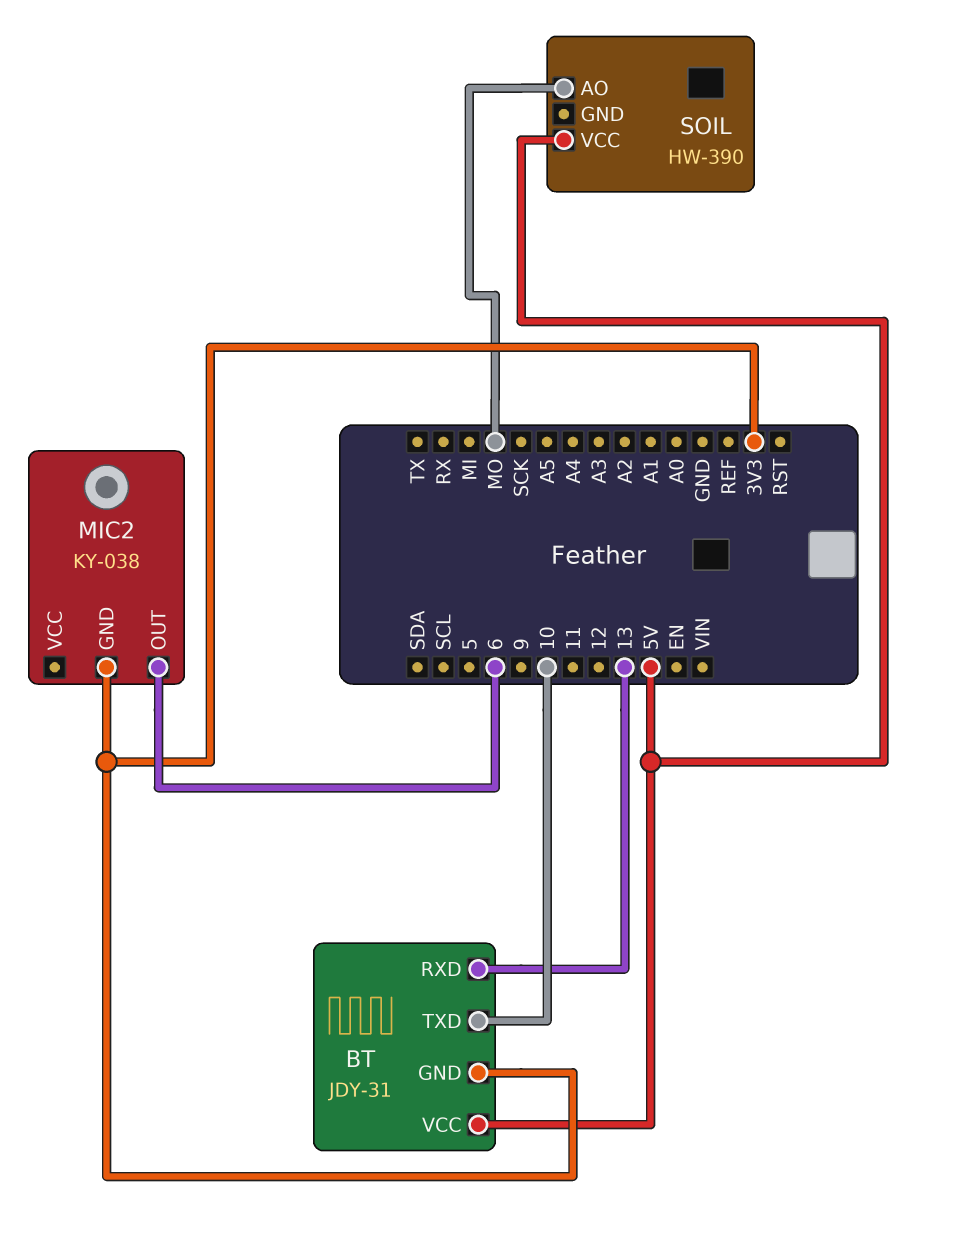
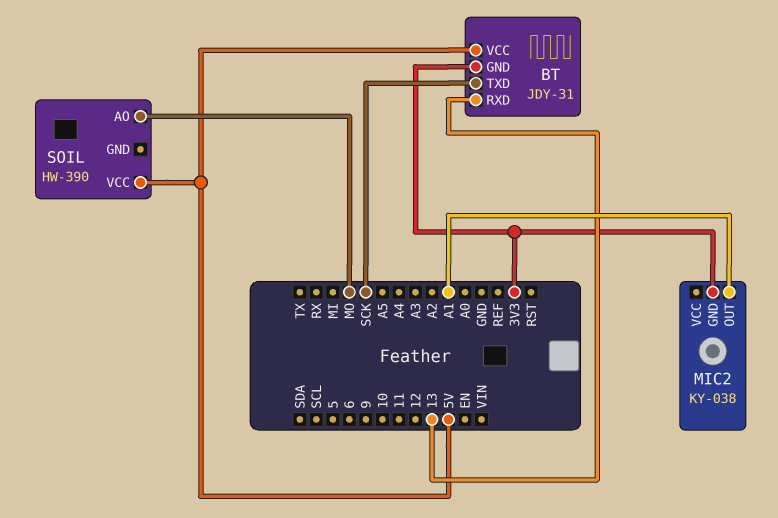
BT pin TXD: 10 -> SCK
MIC2 pin OUT: 6 -> A1

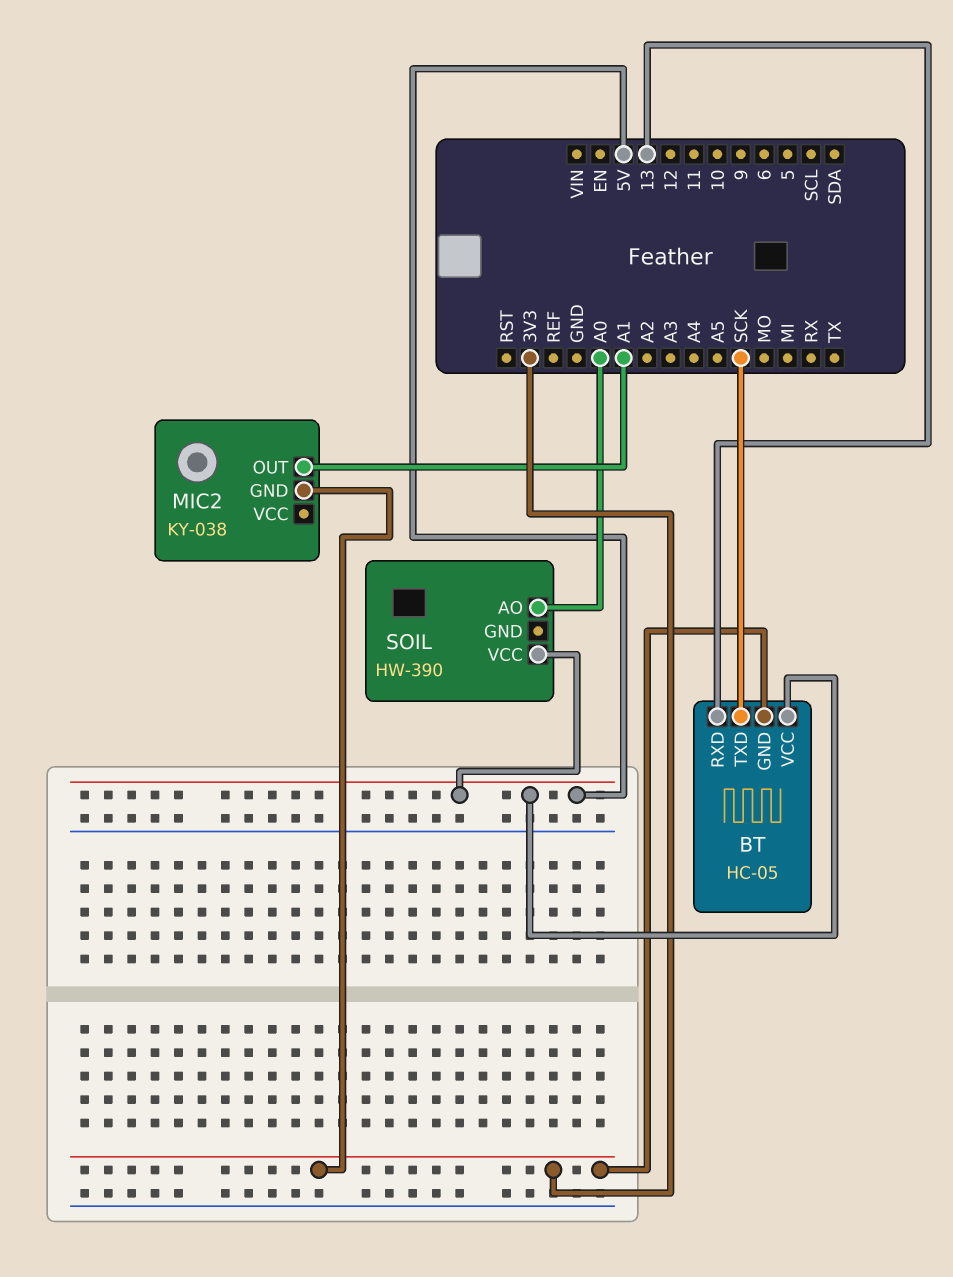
BT: JDY-31 -> HC-05
SOIL pin AO: MO -> A0

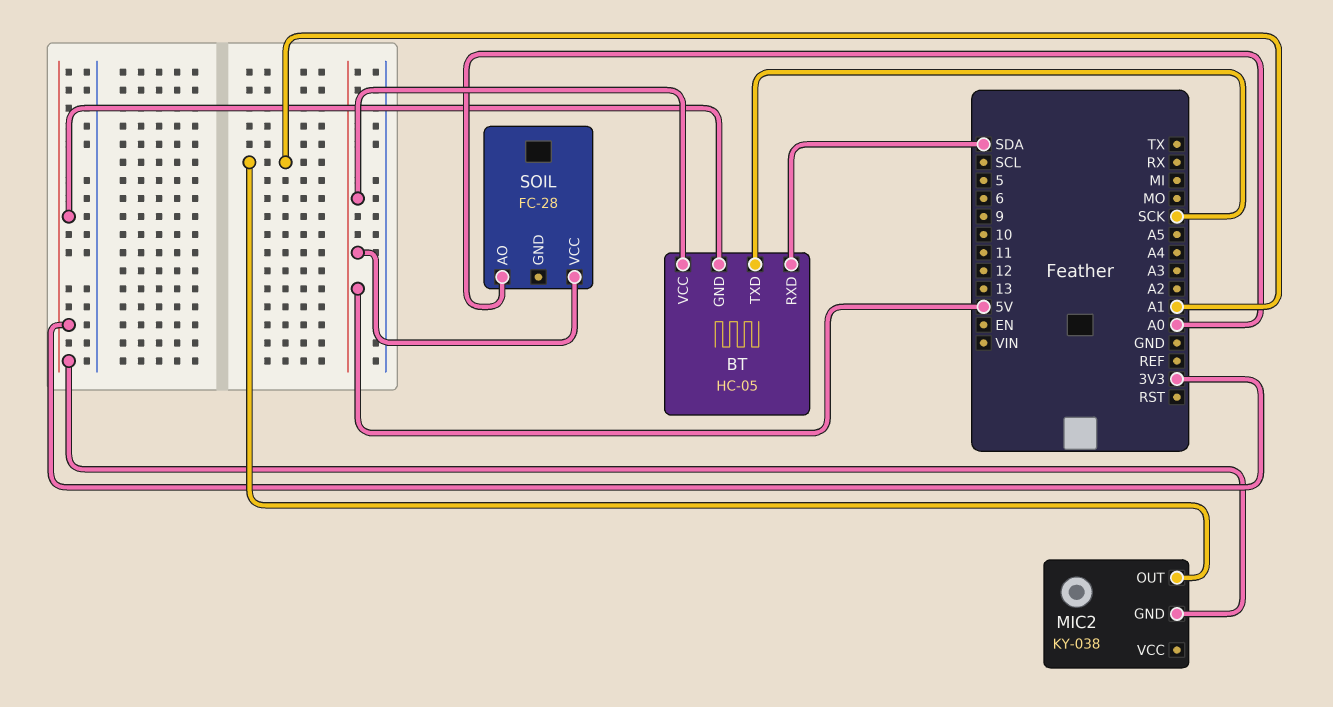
BT pin RXD: 13 -> SDA
SOIL: HW-390 -> FC-28

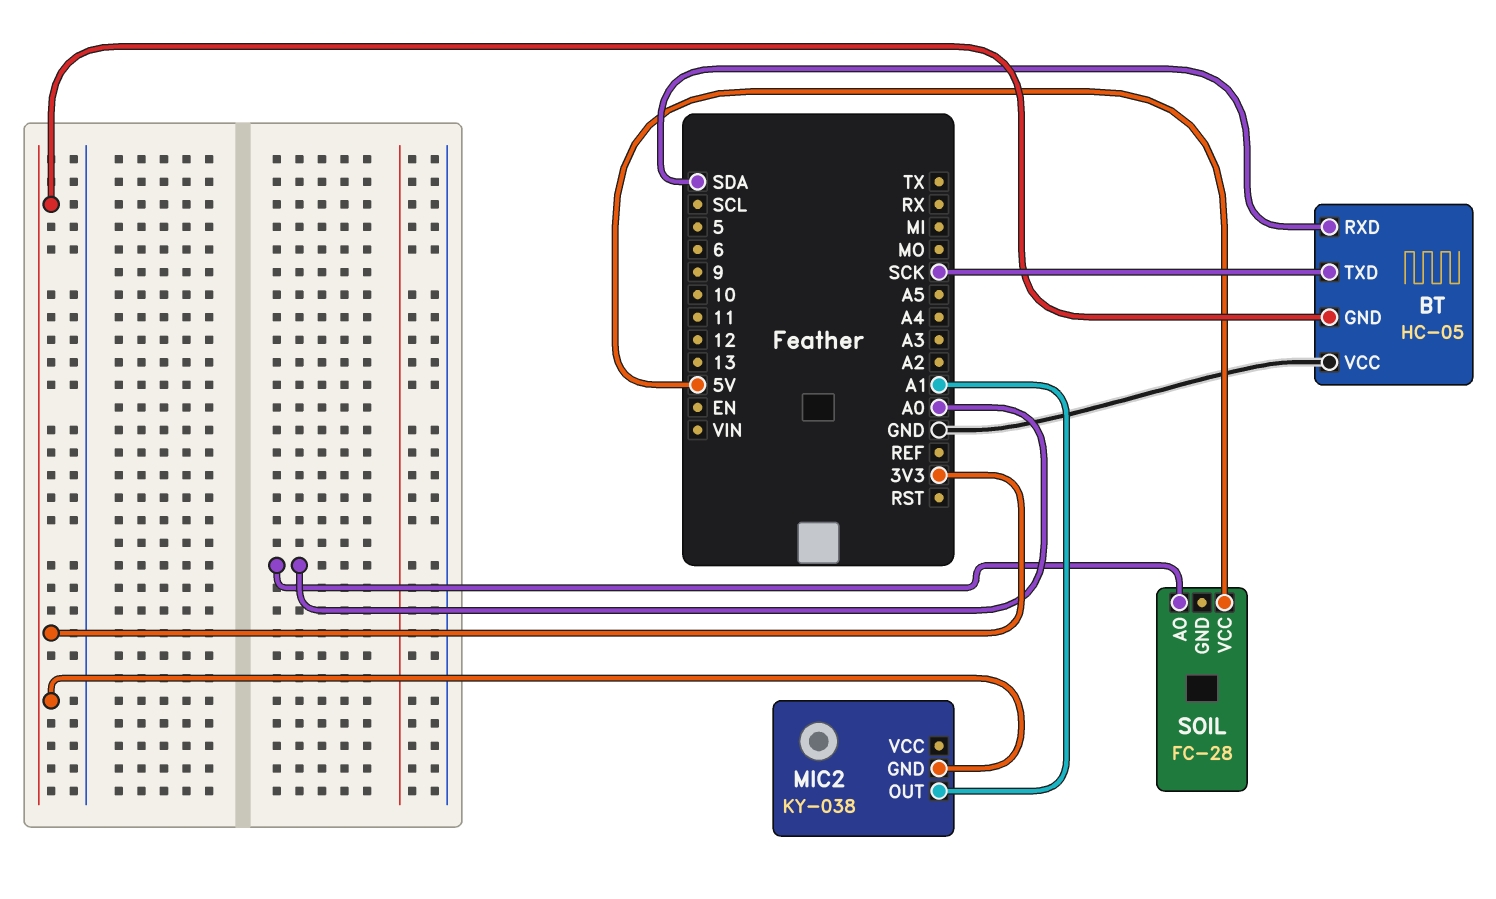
BT pin VCC: 5V -> GND

